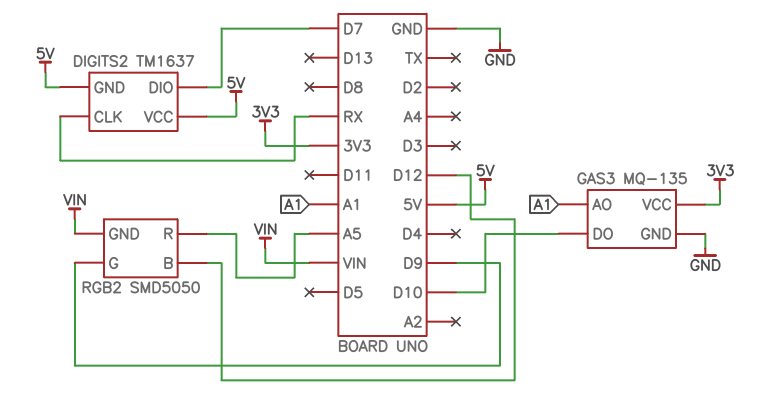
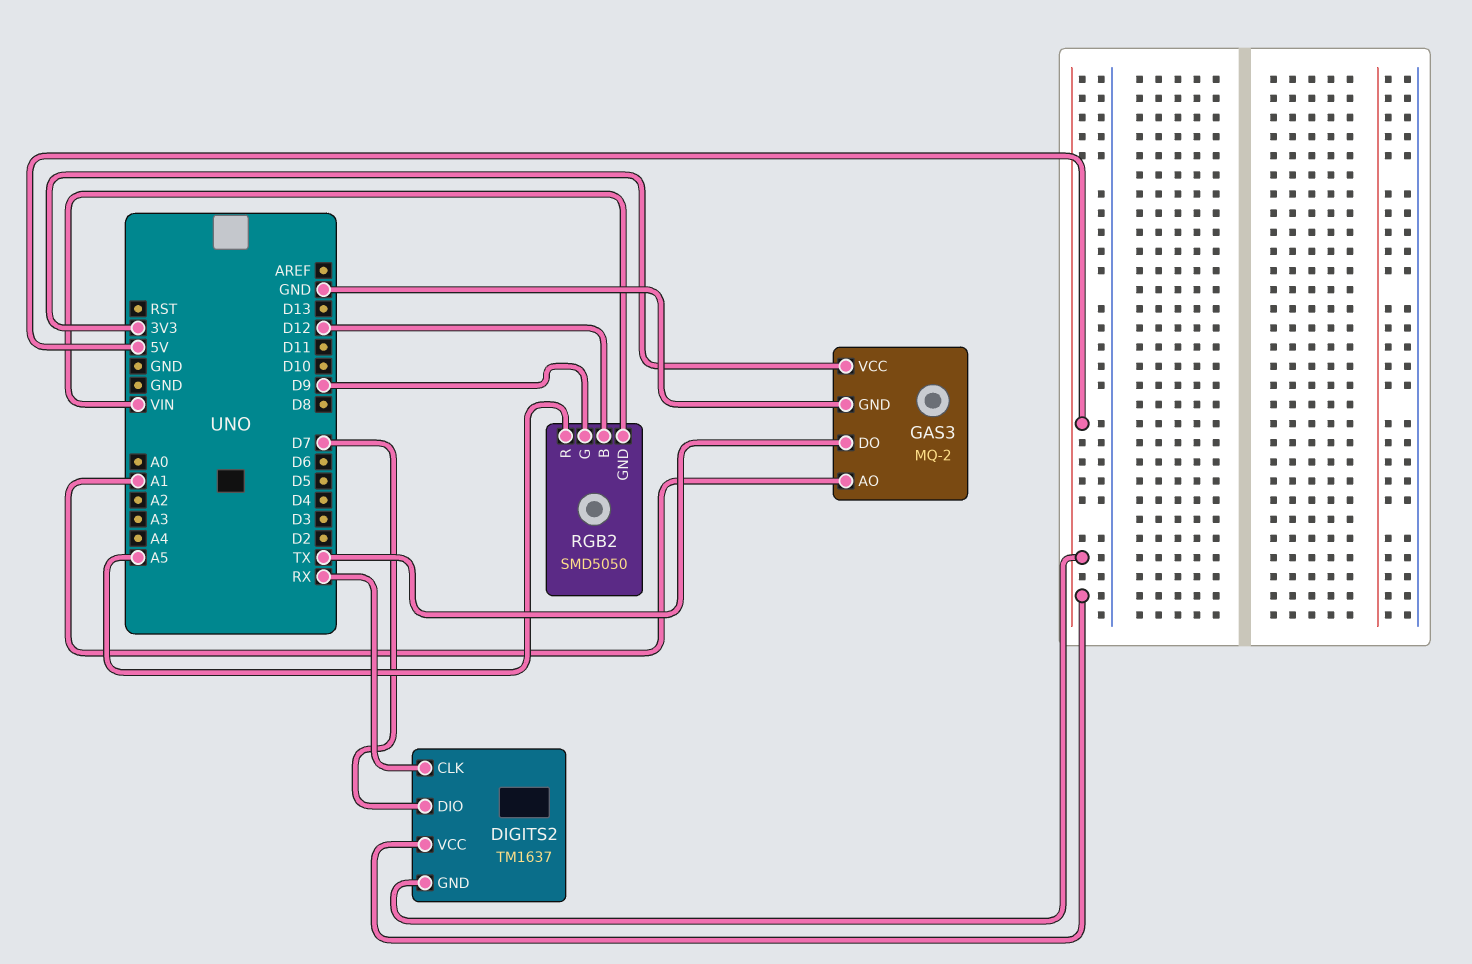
GAS3: MQ-135 -> MQ-2
GAS3 pin DO: D10 -> TX

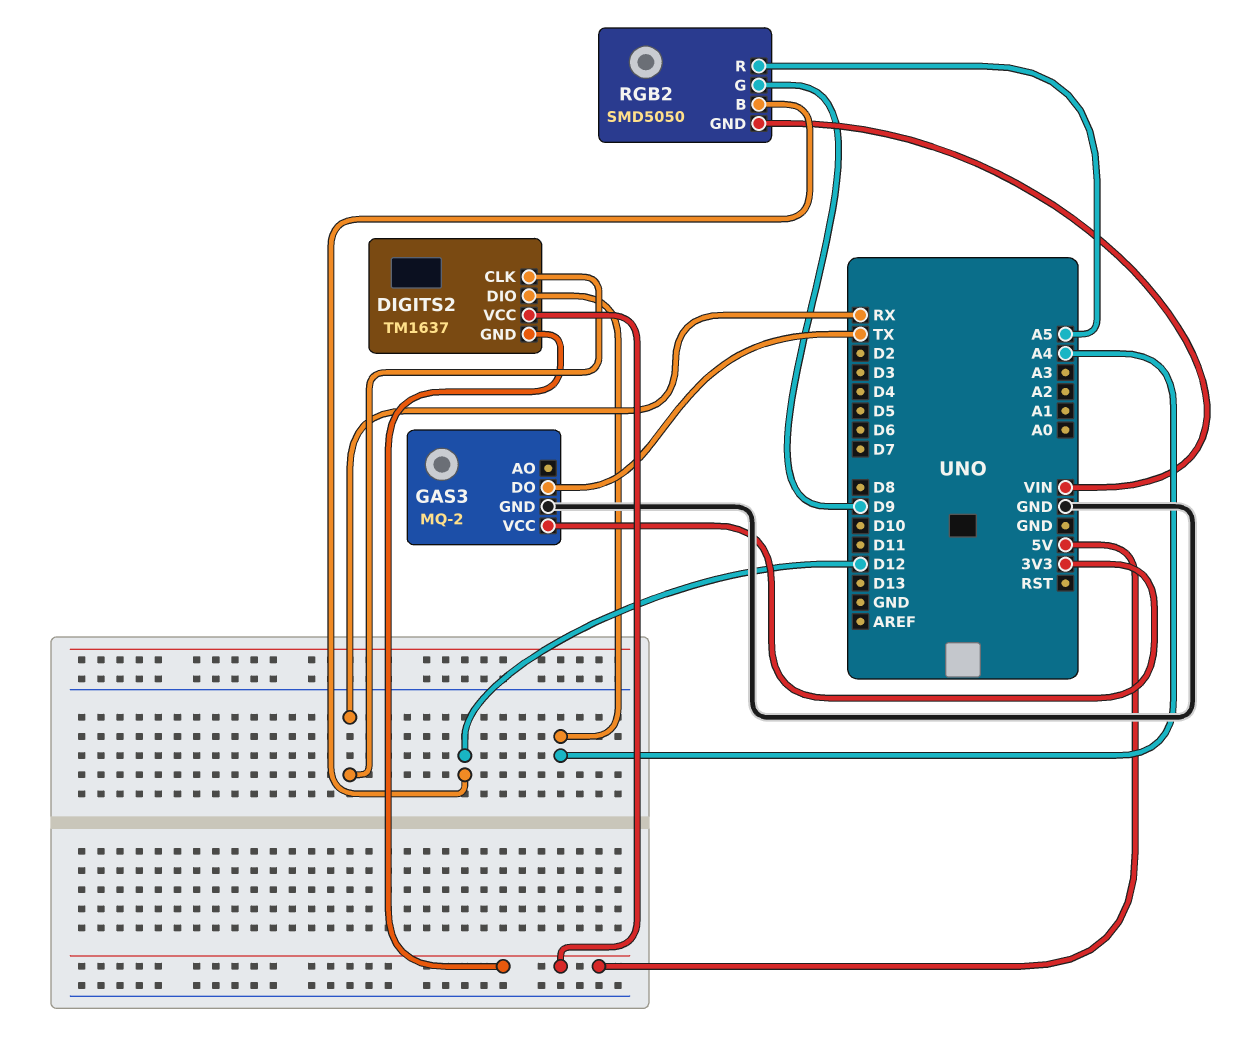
DIGITS2 pin DIO: D7 -> A4
GAS3 pin AO: A1 -> none

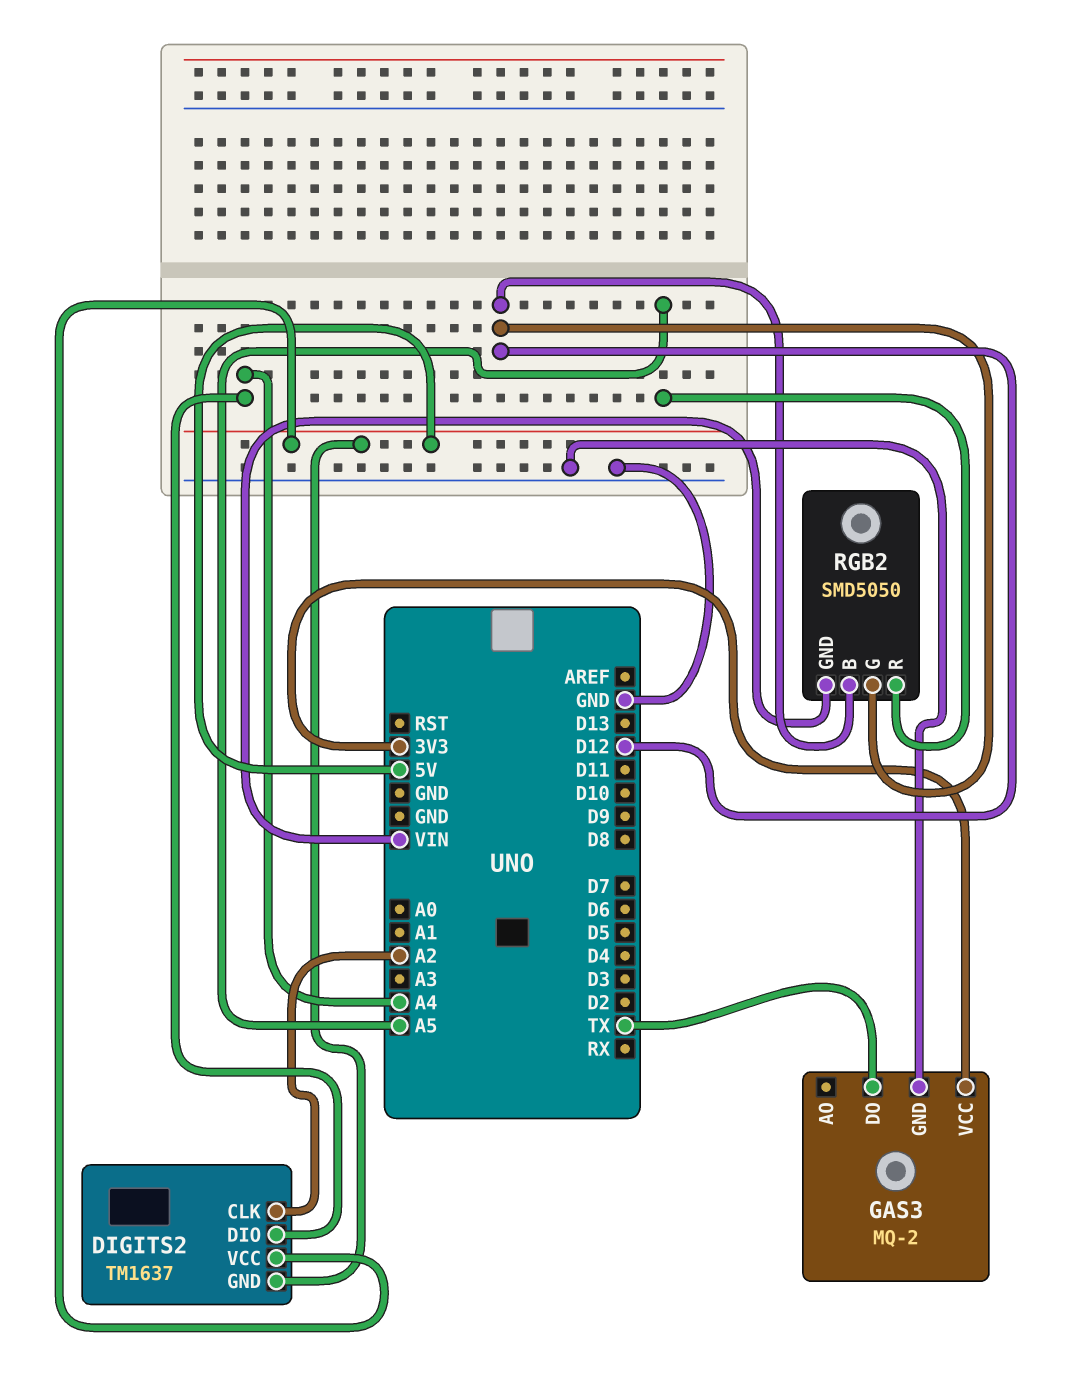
DIGITS2 pin CLK: RX -> A2
RGB2 pin G: D9 -> D12

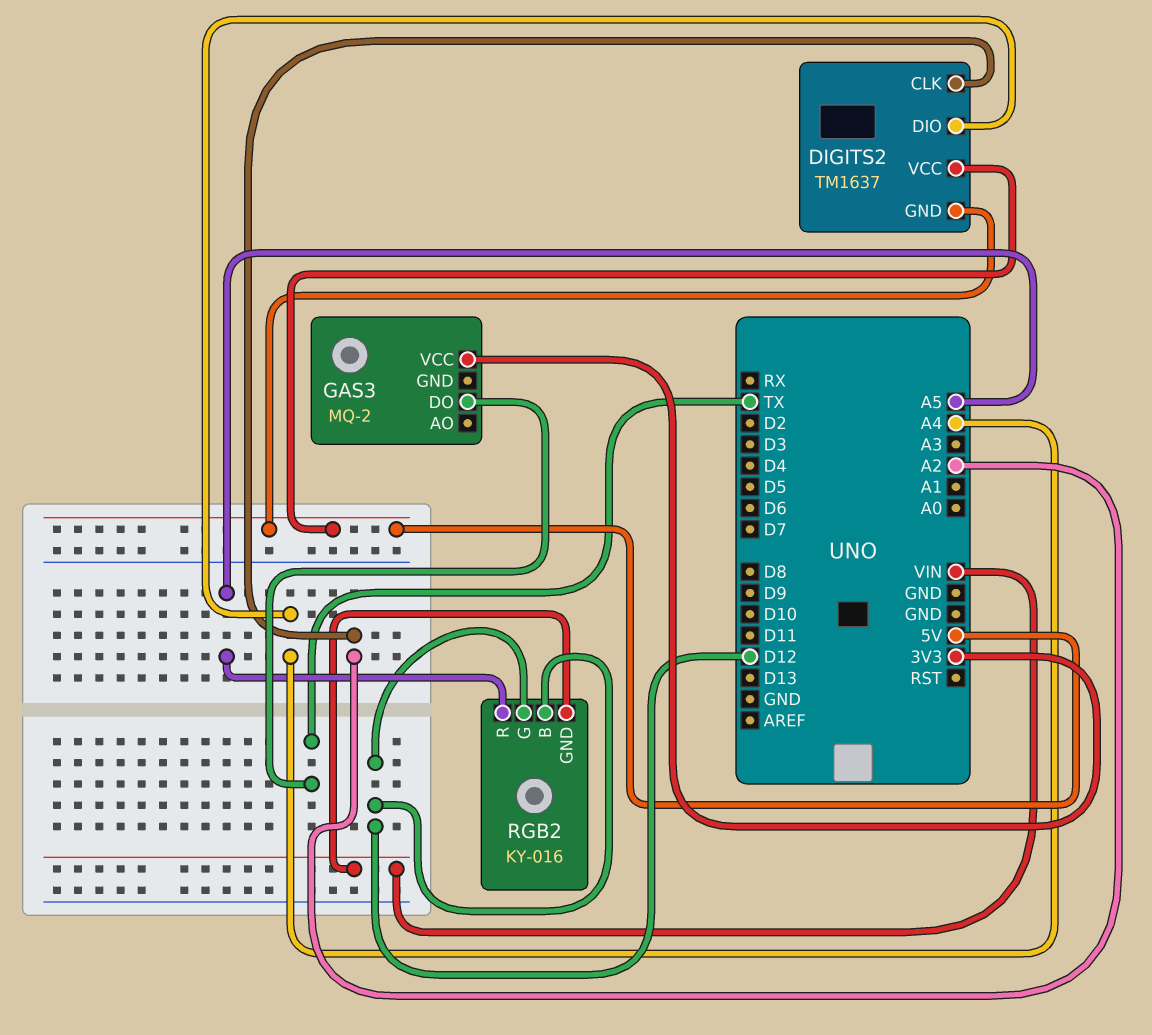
GAS3 pin GND: GND -> none
RGB2: SMD5050 -> KY-016

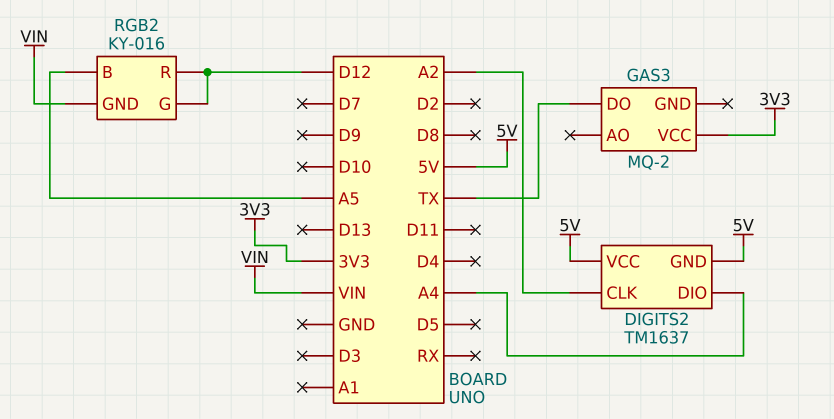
RGB2 pin B: D12 -> A5
RGB2 pin R: A5 -> D12

